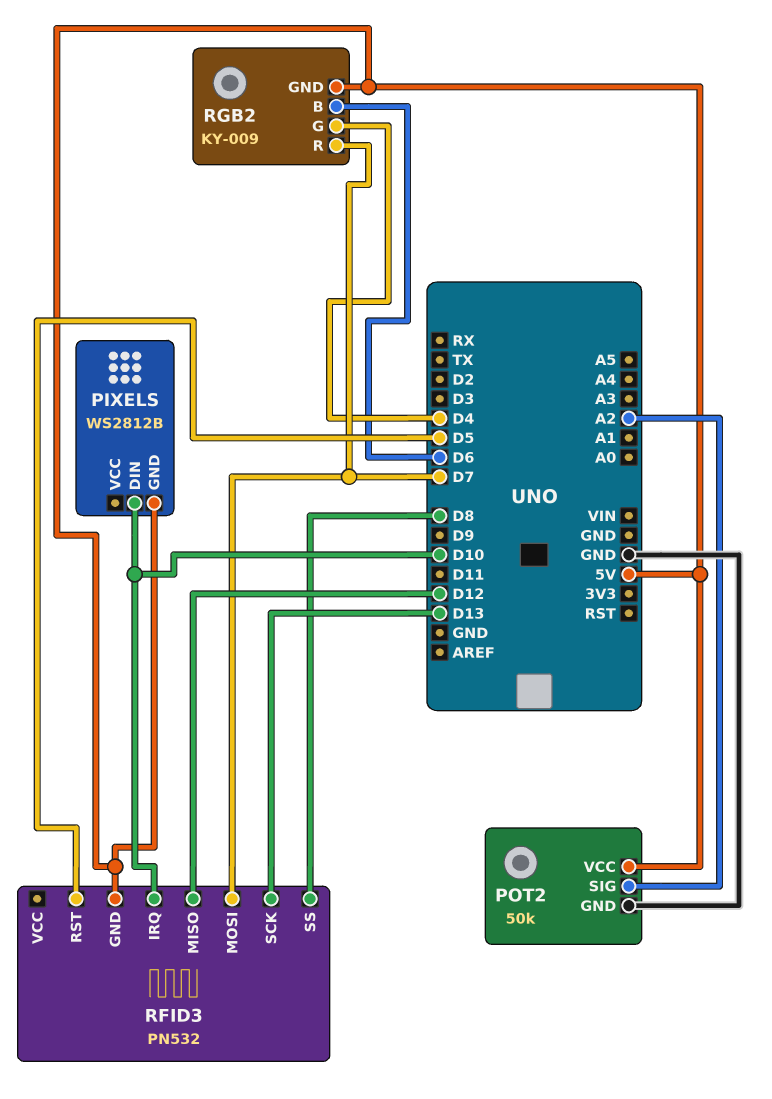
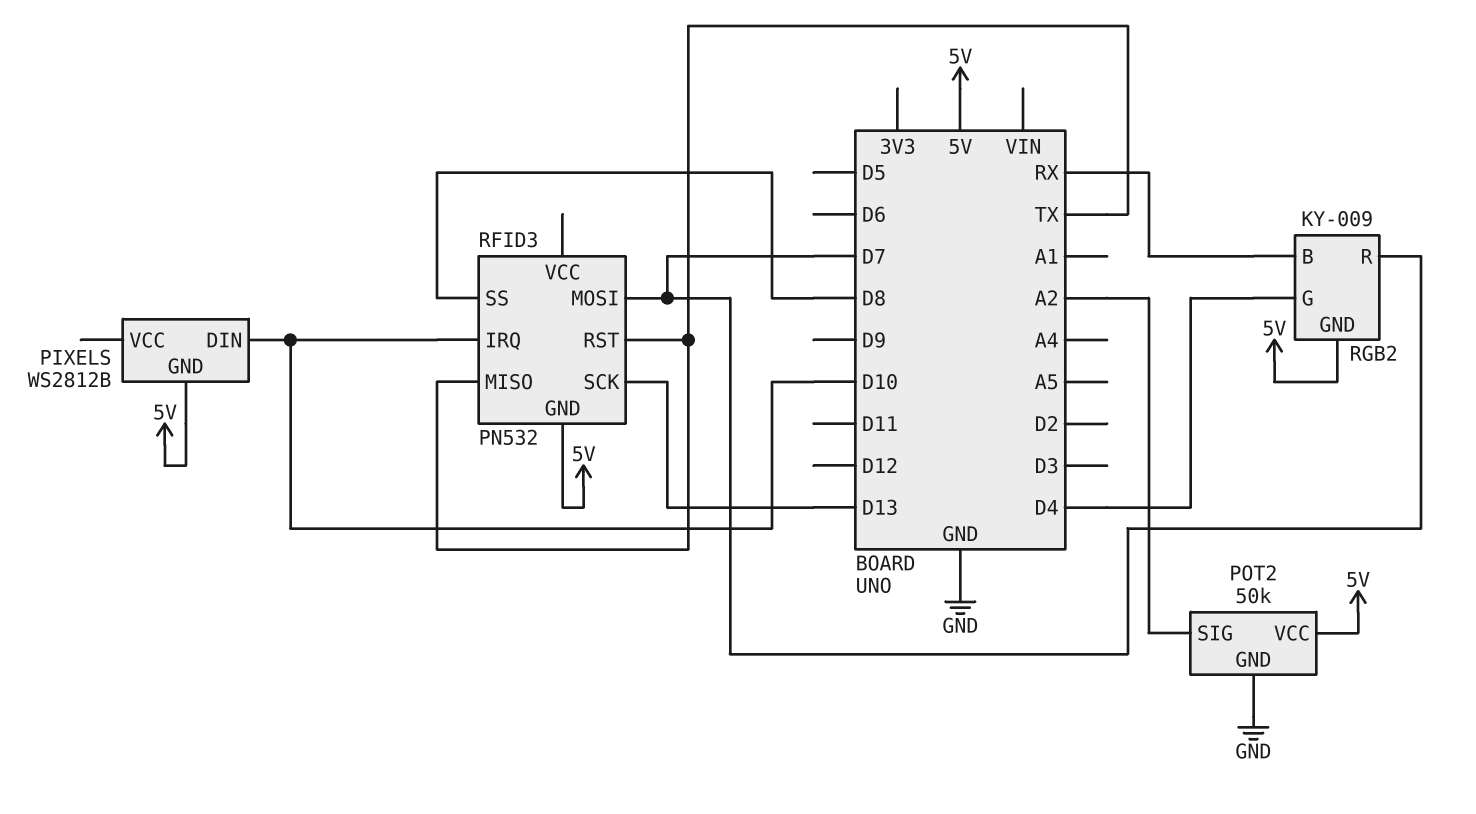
RFID3 pin MISO: D12 -> TX
RFID3 pin RST: D5 -> TX
RGB2 pin B: D6 -> RX

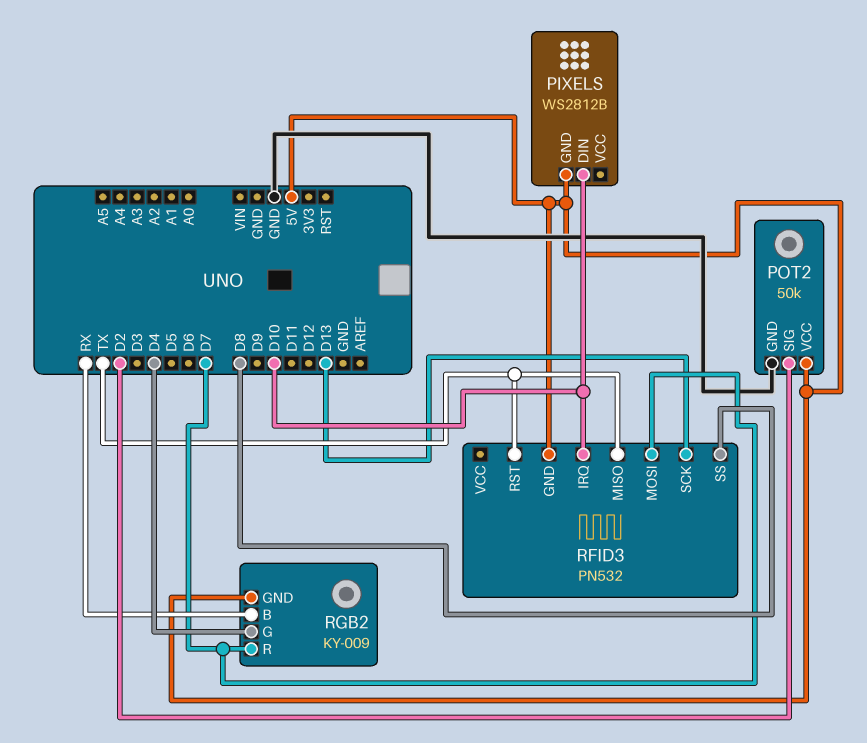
POT2 pin SIG: A2 -> D2

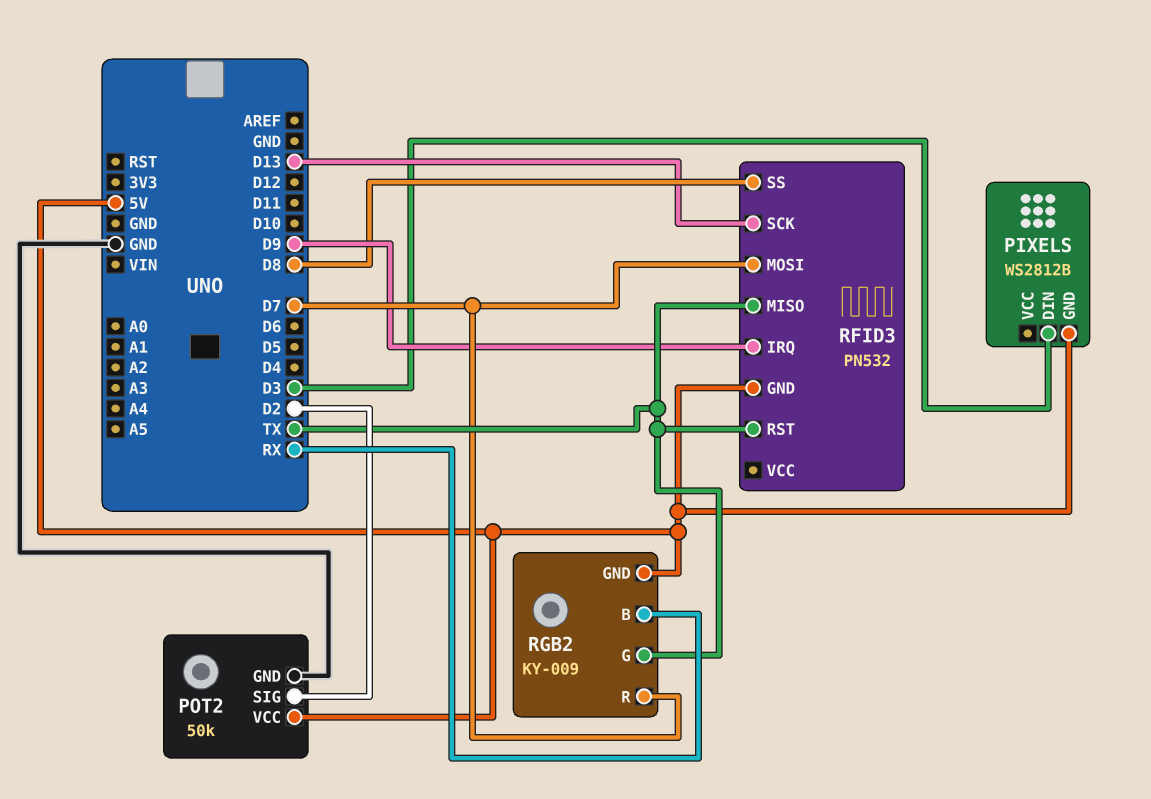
PIXELS pin DIN: D10 -> D3
RFID3 pin IRQ: D10 -> D9
RGB2 pin G: D4 -> TX

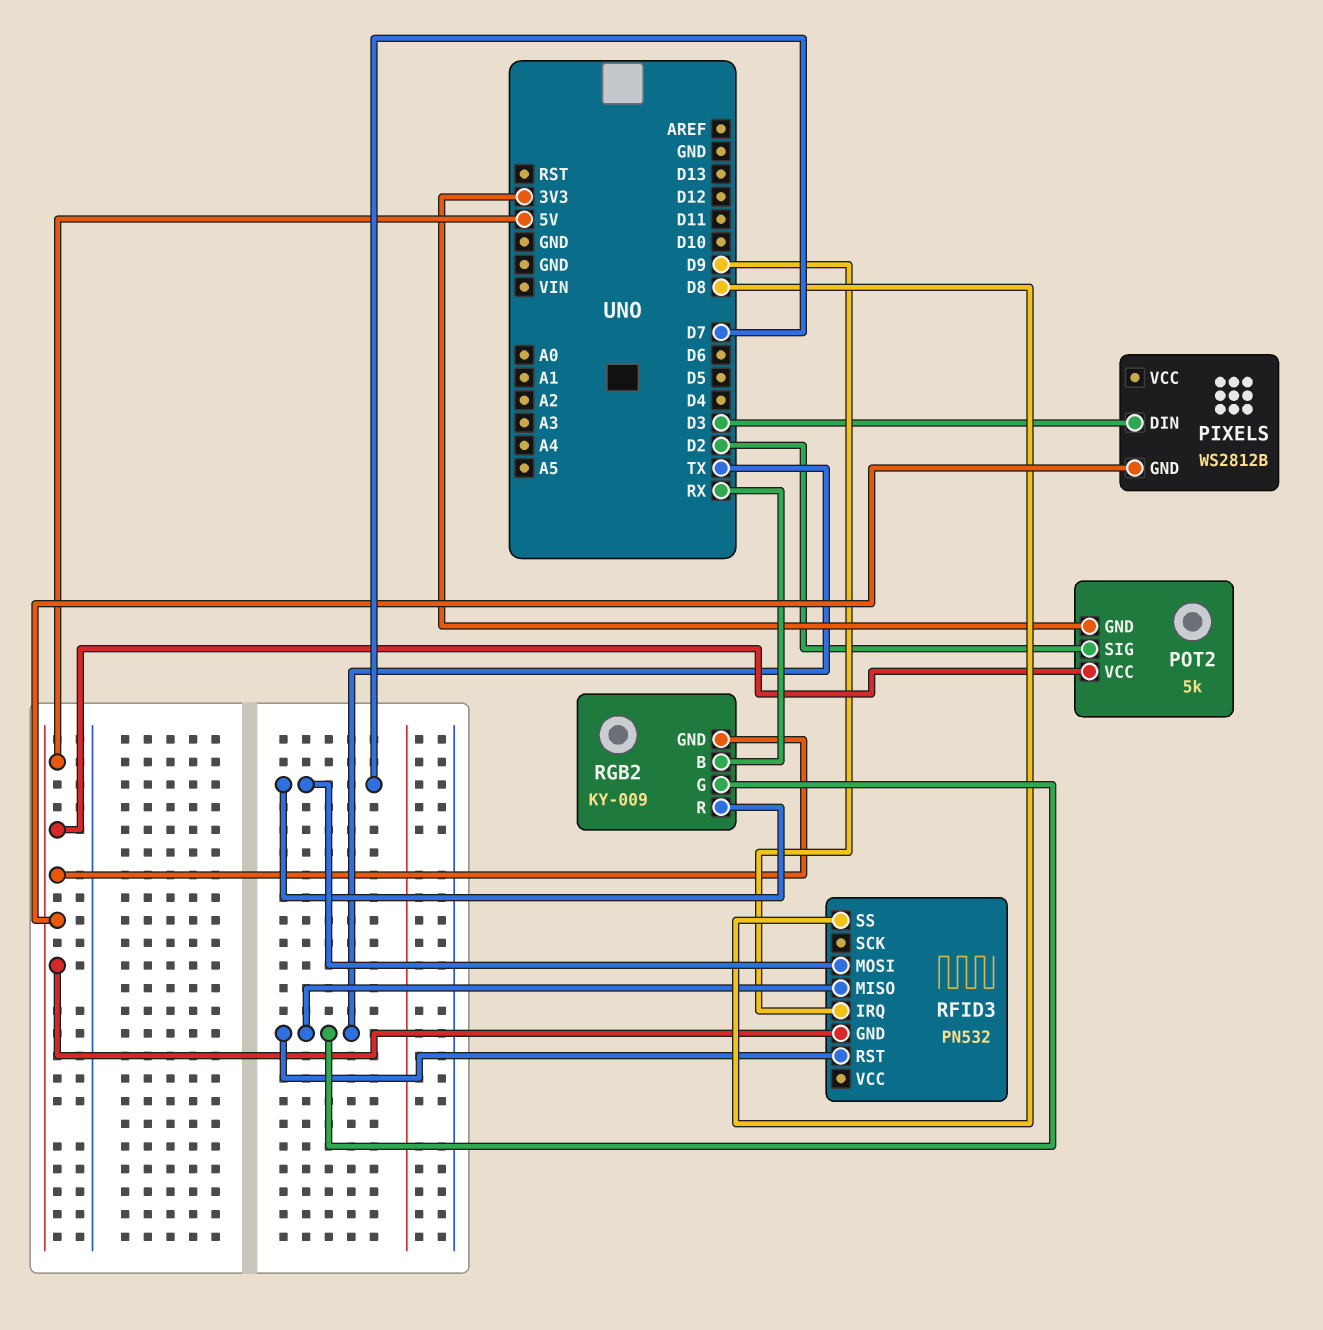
POT2: 50k -> 5k
POT2 pin GND: GND -> 3V3
RFID3 pin SCK: D13 -> none

